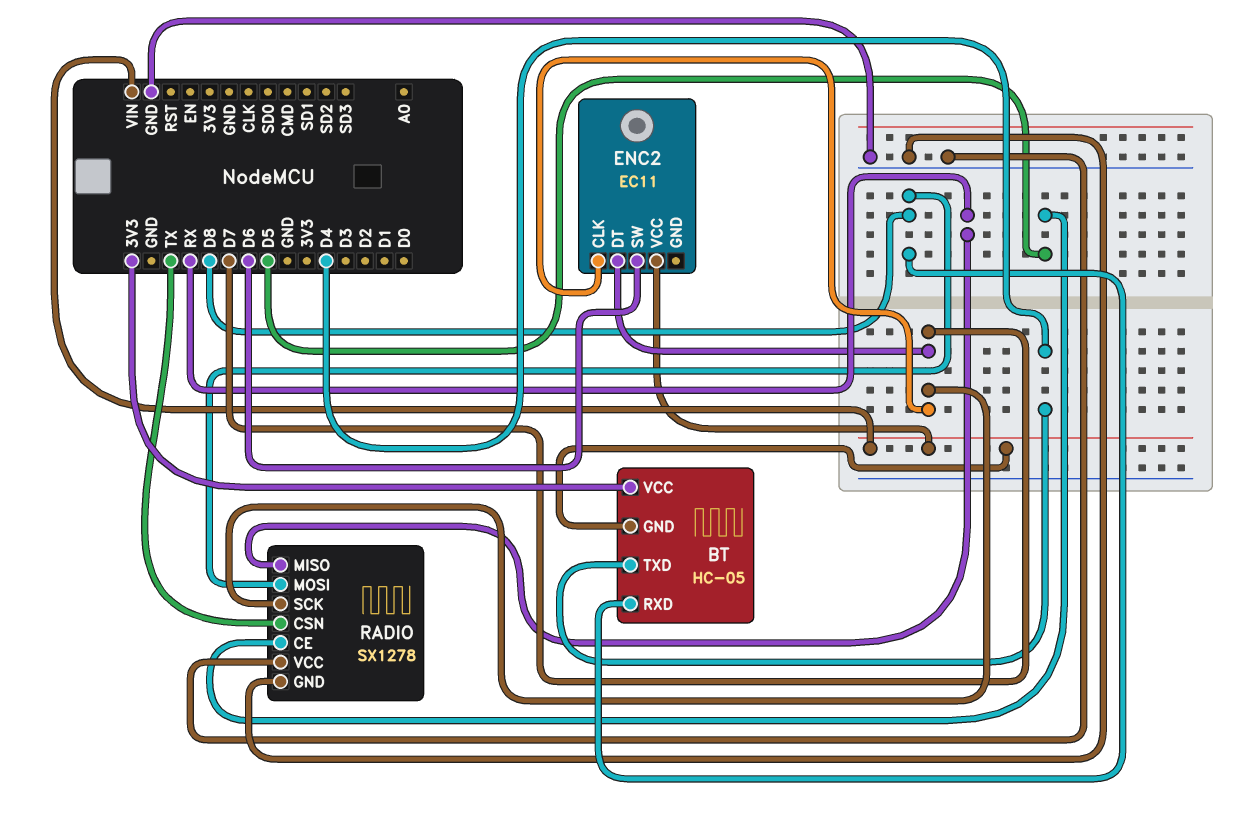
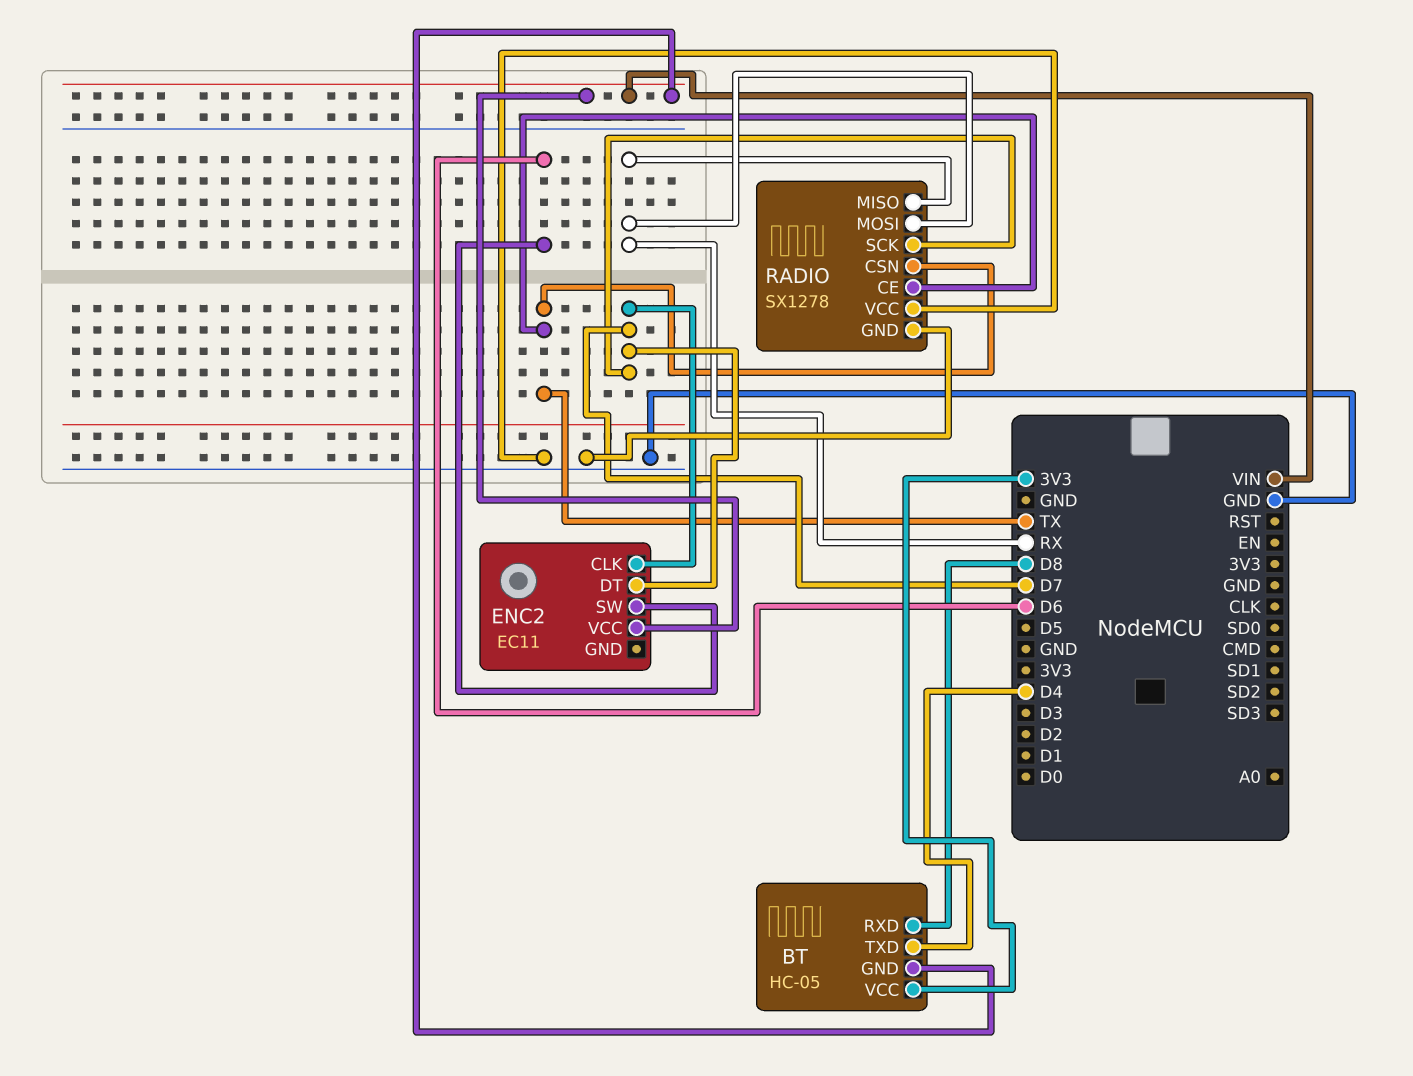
RADIO pin CE: D5 -> TX
RADIO pin MOSI: D8 -> RX

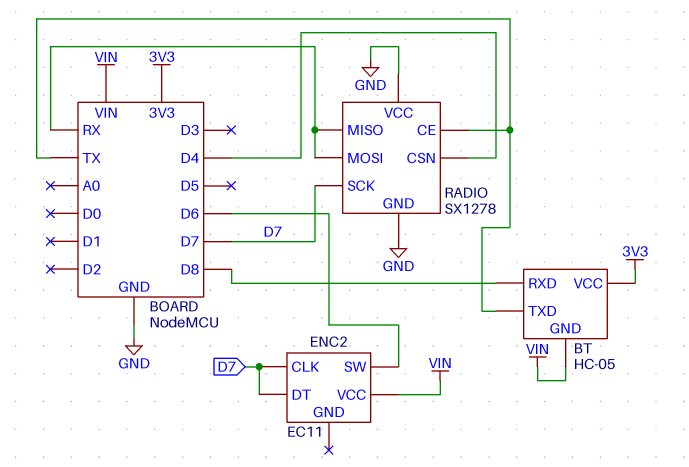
BT pin TXD: D4 -> TX
RADIO pin CSN: TX -> D4

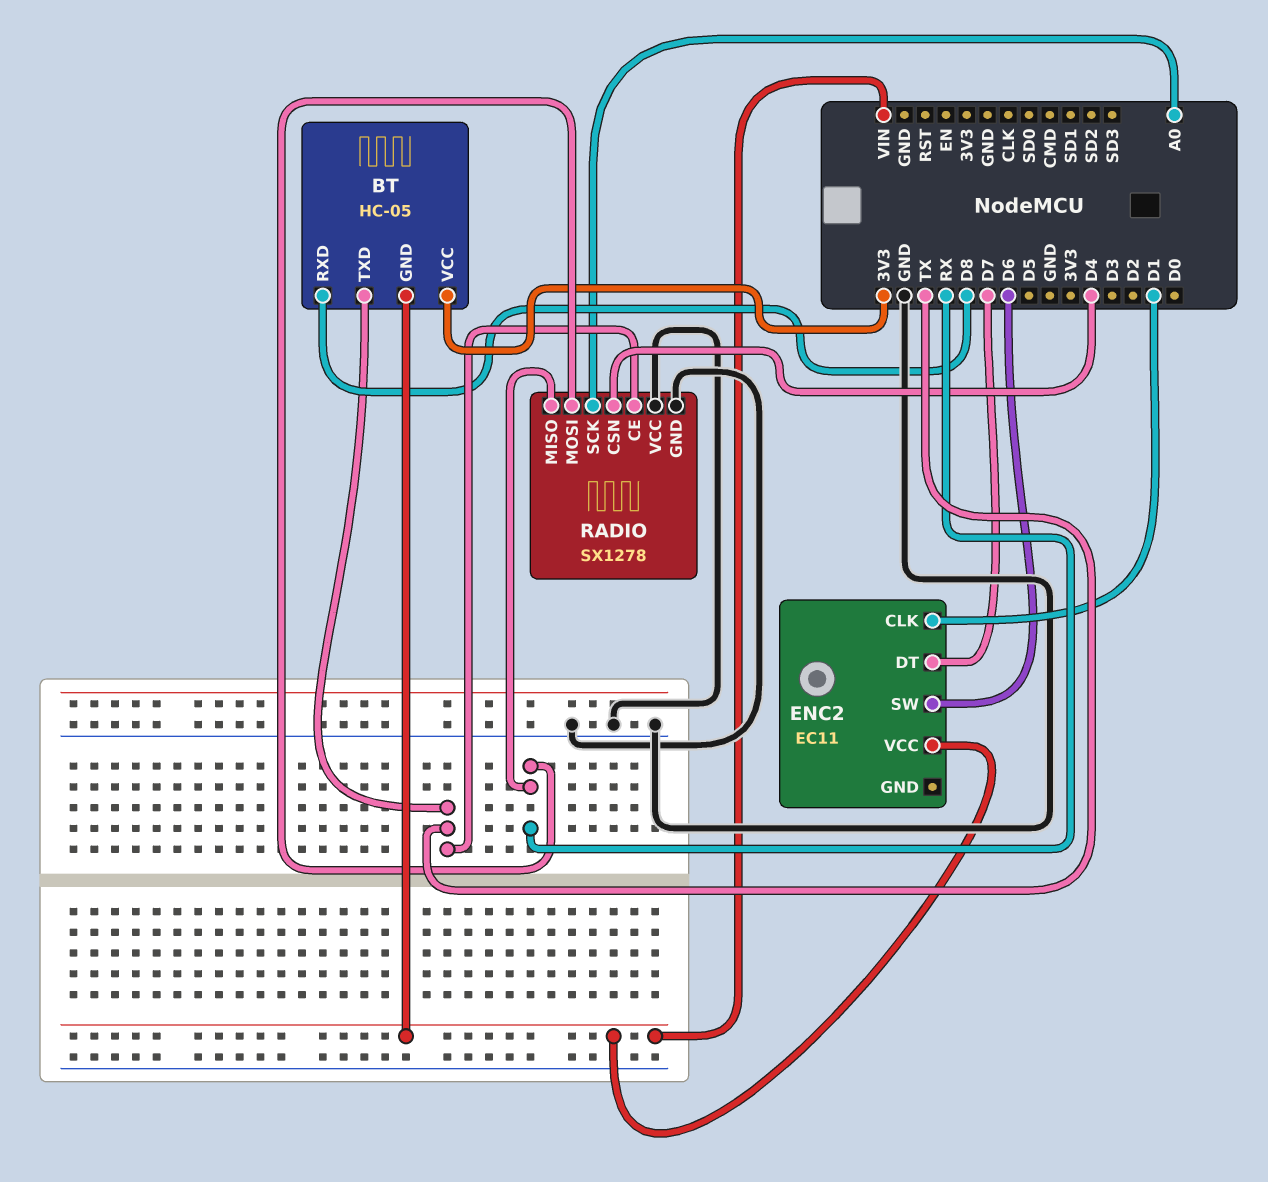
ENC2 pin CLK: D7 -> D1
RADIO pin SCK: D7 -> A0

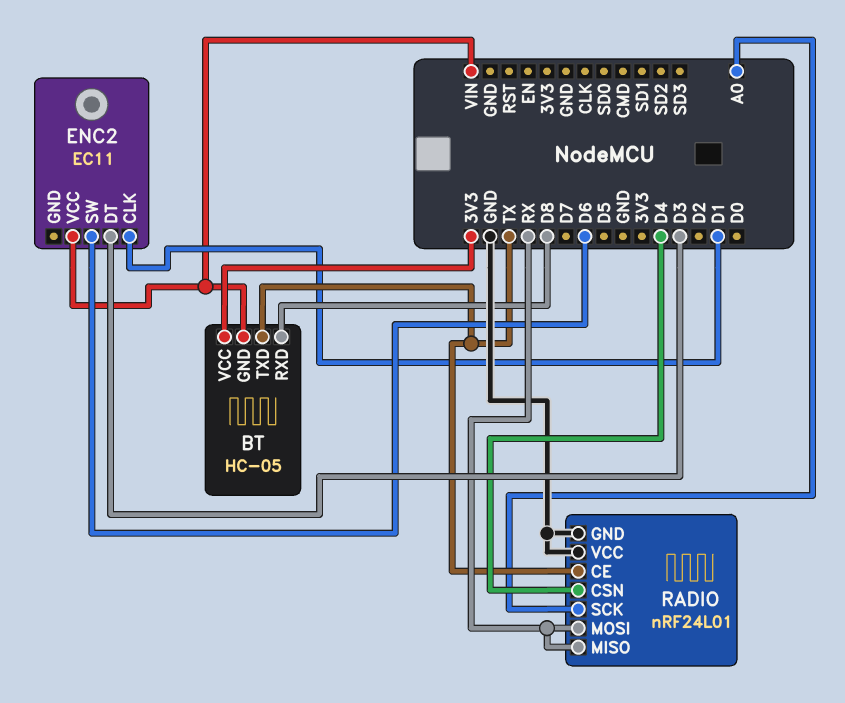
ENC2 pin DT: D7 -> D3
RADIO: SX1278 -> nRF24L01

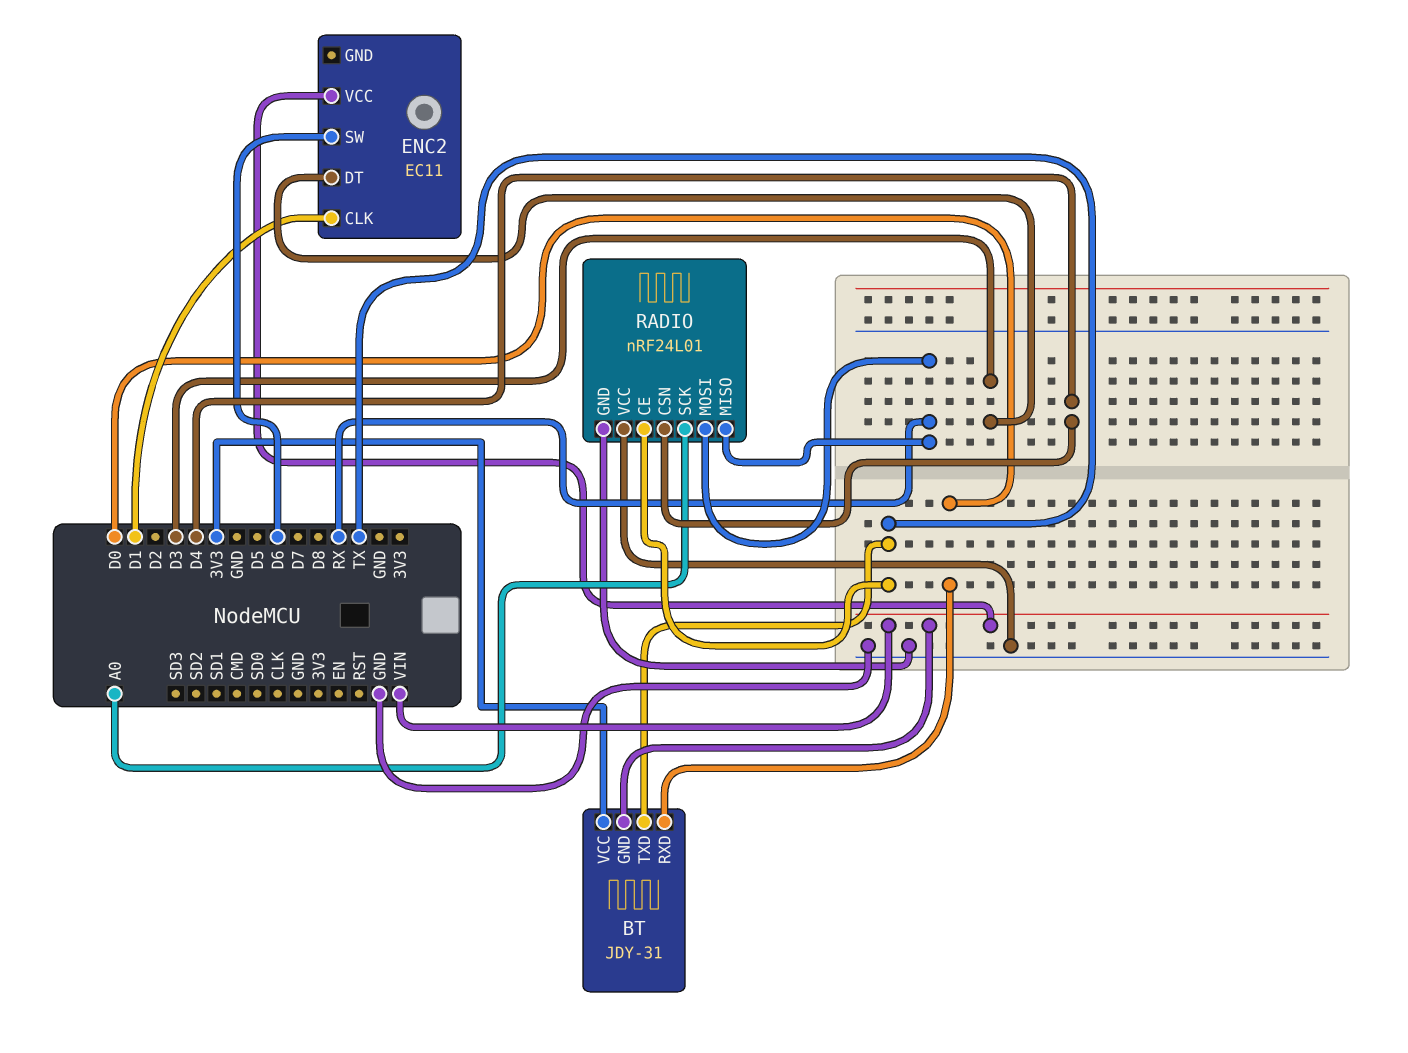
BT: HC-05 -> JDY-31
BT pin RXD: D8 -> D0

